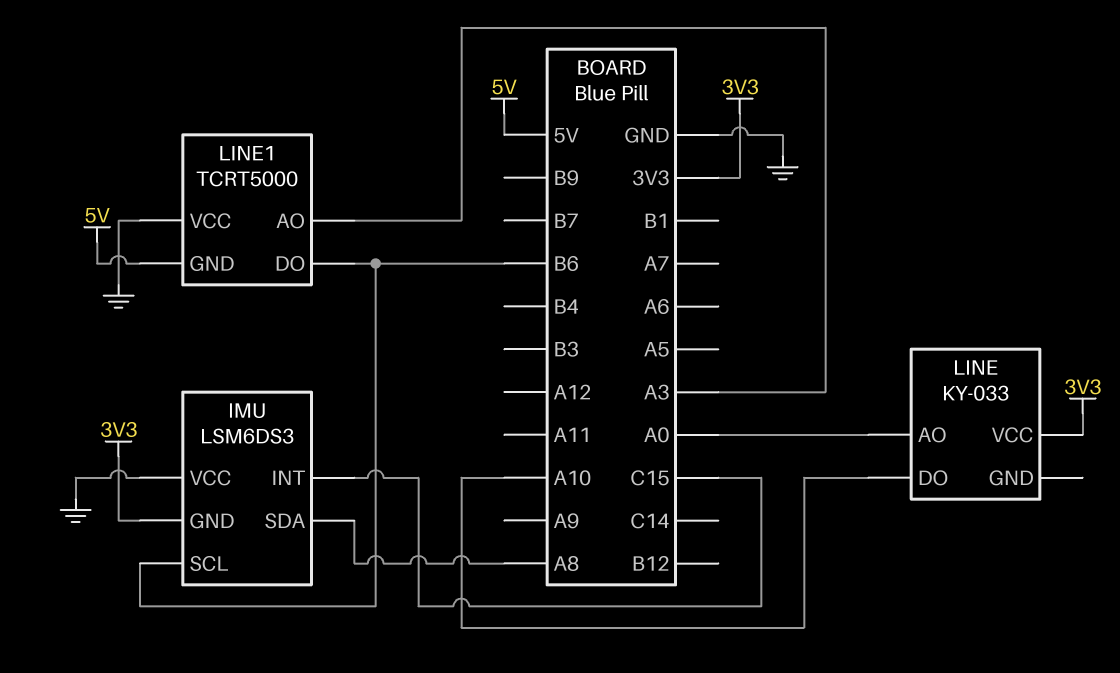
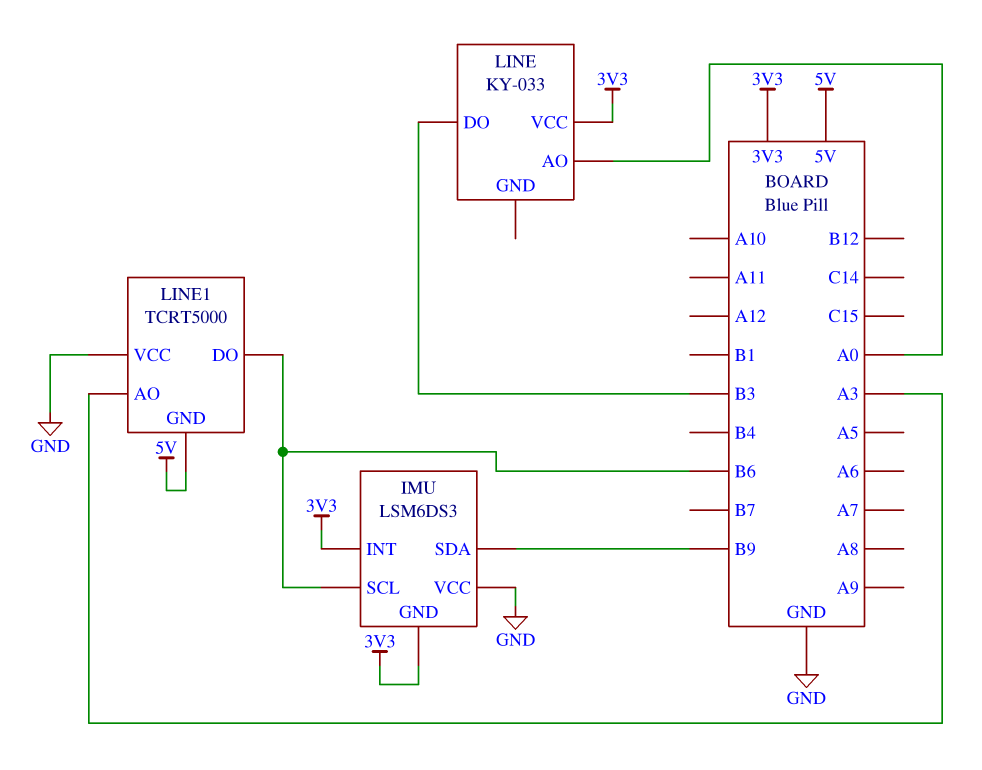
IMU pin INT: C15 -> 3V3
IMU pin SDA: A8 -> B9
LINE pin DO: A10 -> B3

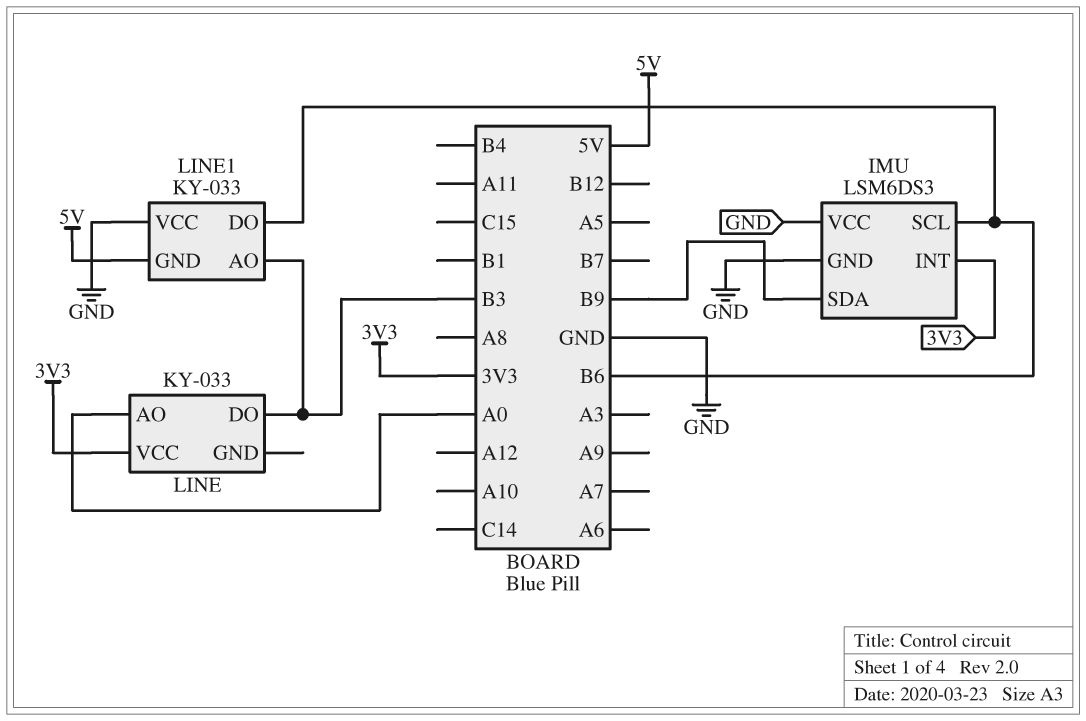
IMU pin GND: 3V3 -> GND
LINE1: TCRT5000 -> KY-033
LINE1 pin AO: A3 -> B3

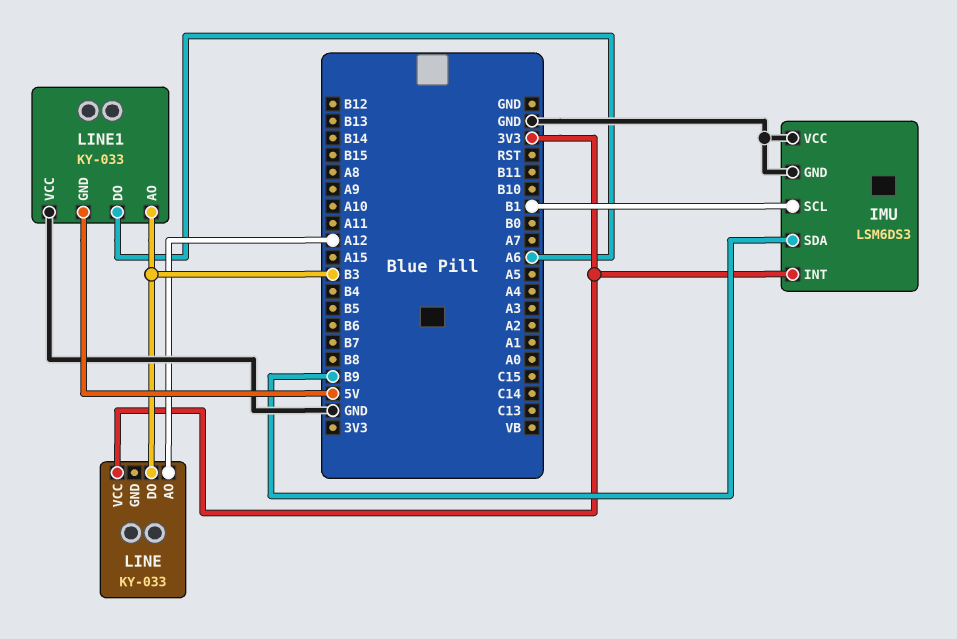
IMU pin SCL: B6 -> B1
LINE pin AO: A0 -> A12
LINE1 pin DO: B6 -> A6

